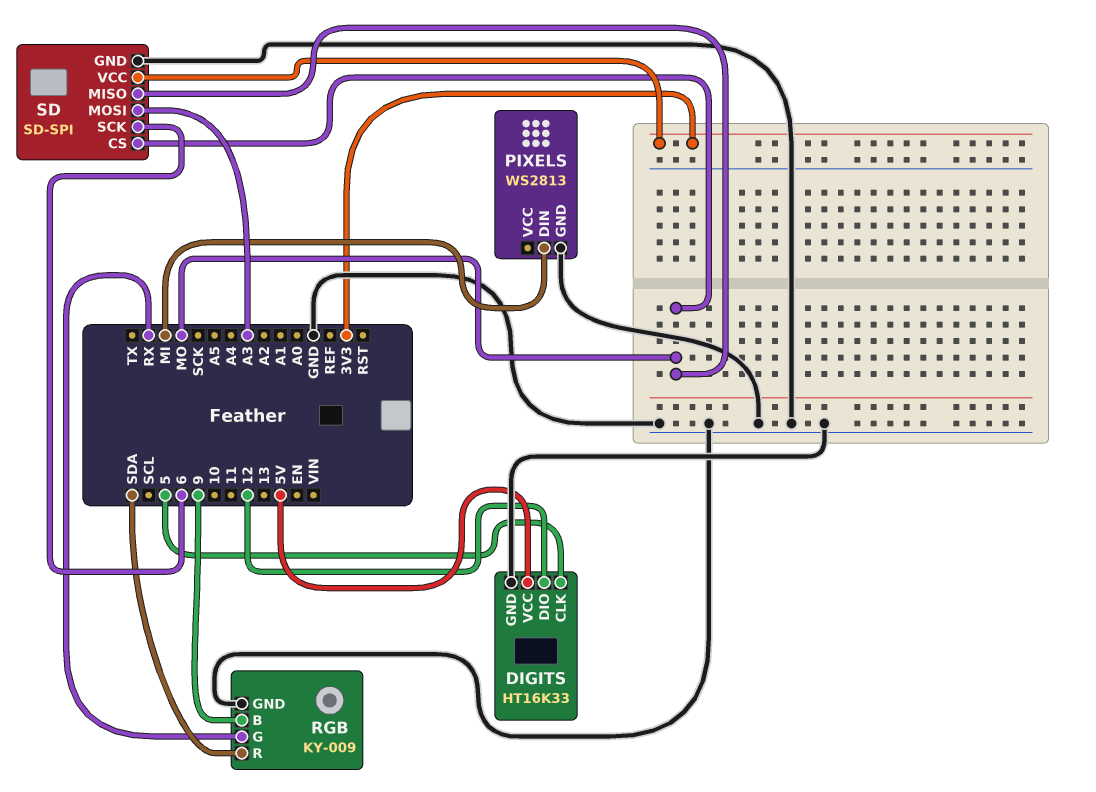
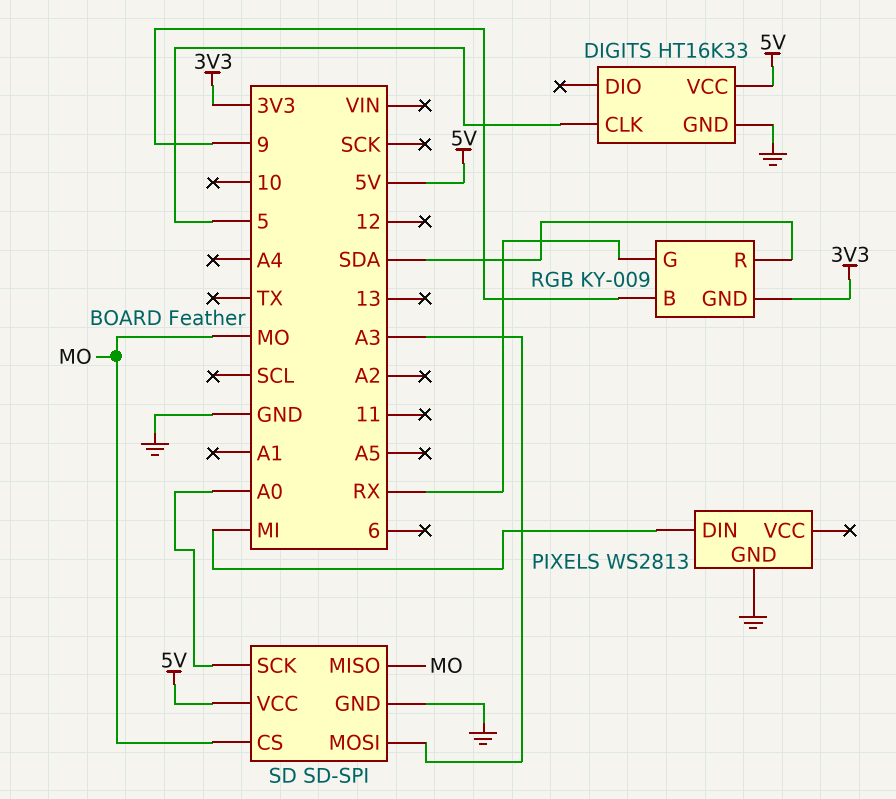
DIGITS pin DIO: 12 -> none
RGB pin GND: GND -> 3V3
SD pin SCK: 6 -> A0
SD pin VCC: 3V3 -> 5V

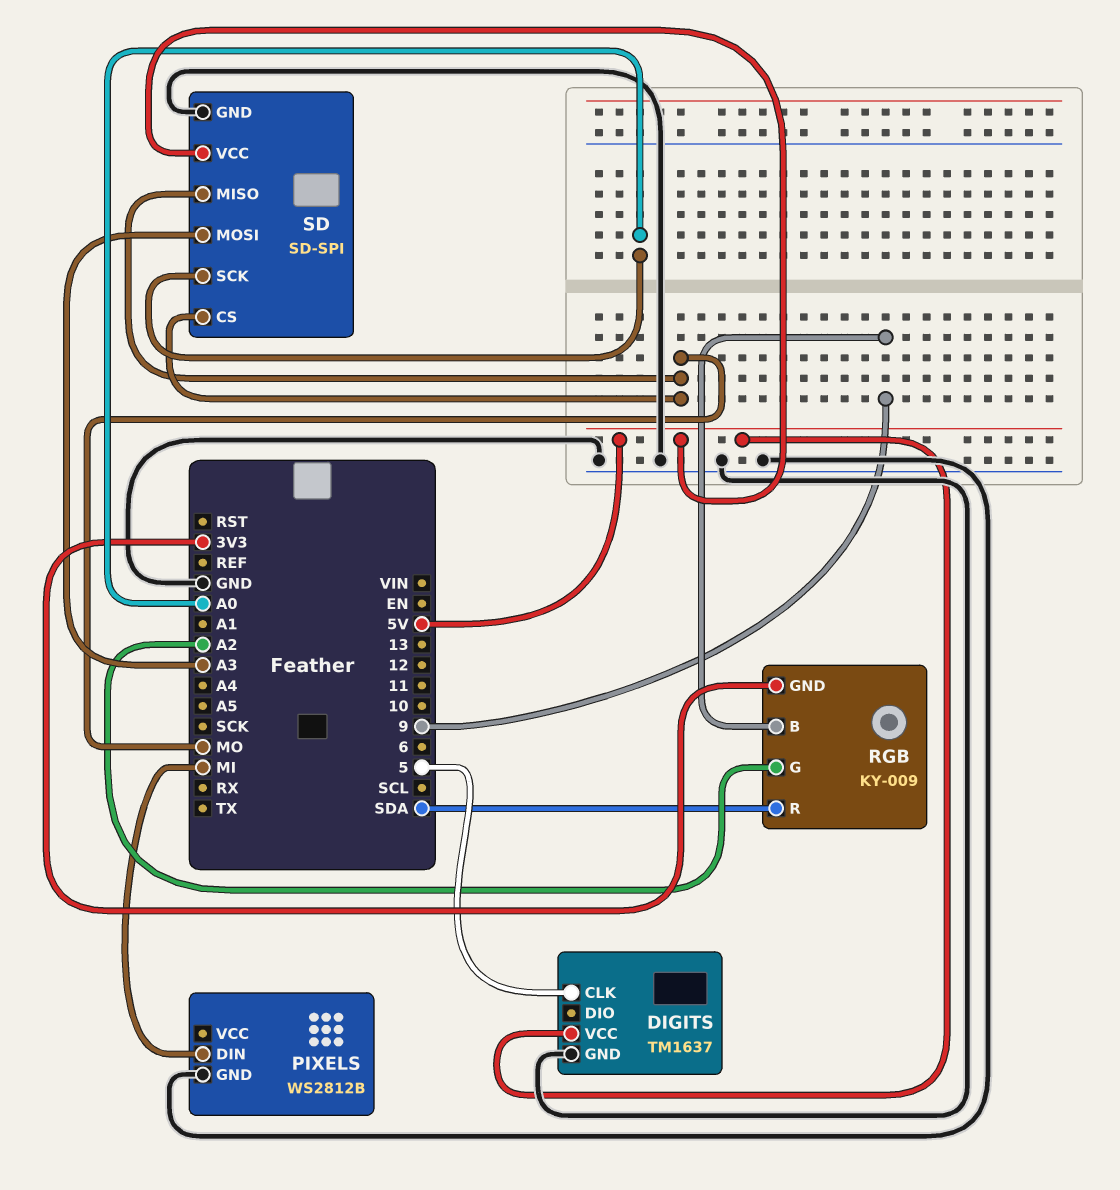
DIGITS: HT16K33 -> TM1637
PIXELS: WS2813 -> WS2812B
RGB pin G: RX -> A2

